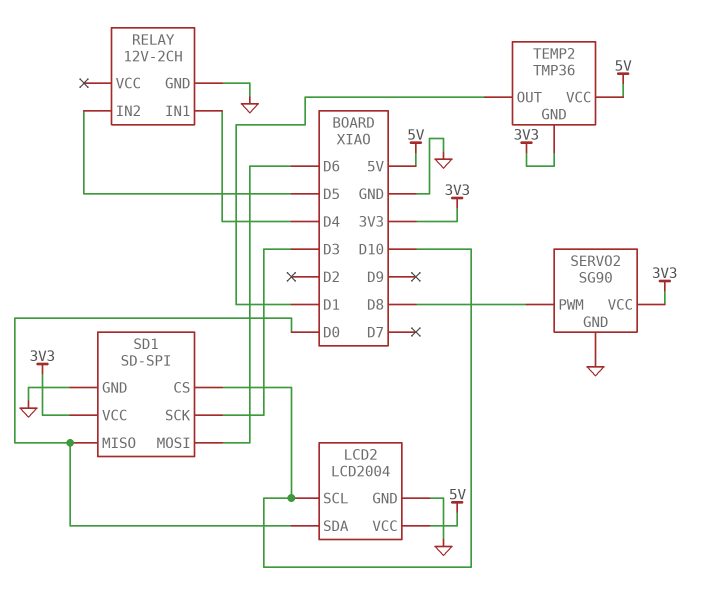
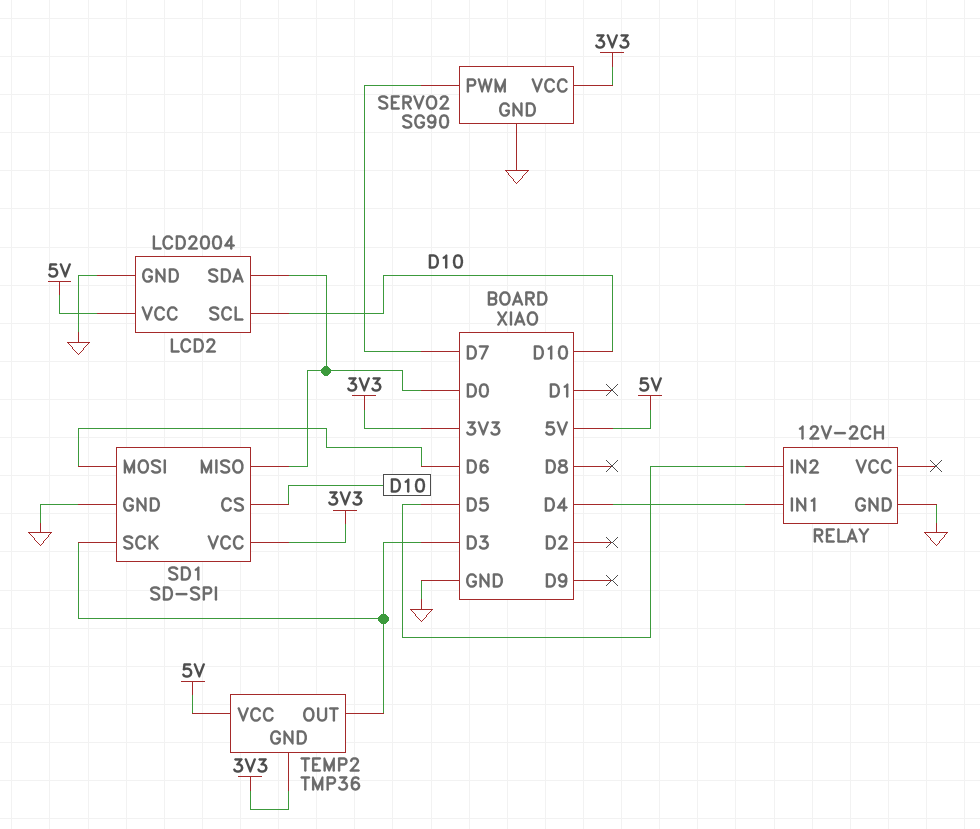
SERVO2 pin PWM: D8 -> D7
TEMP2 pin OUT: D1 -> D3

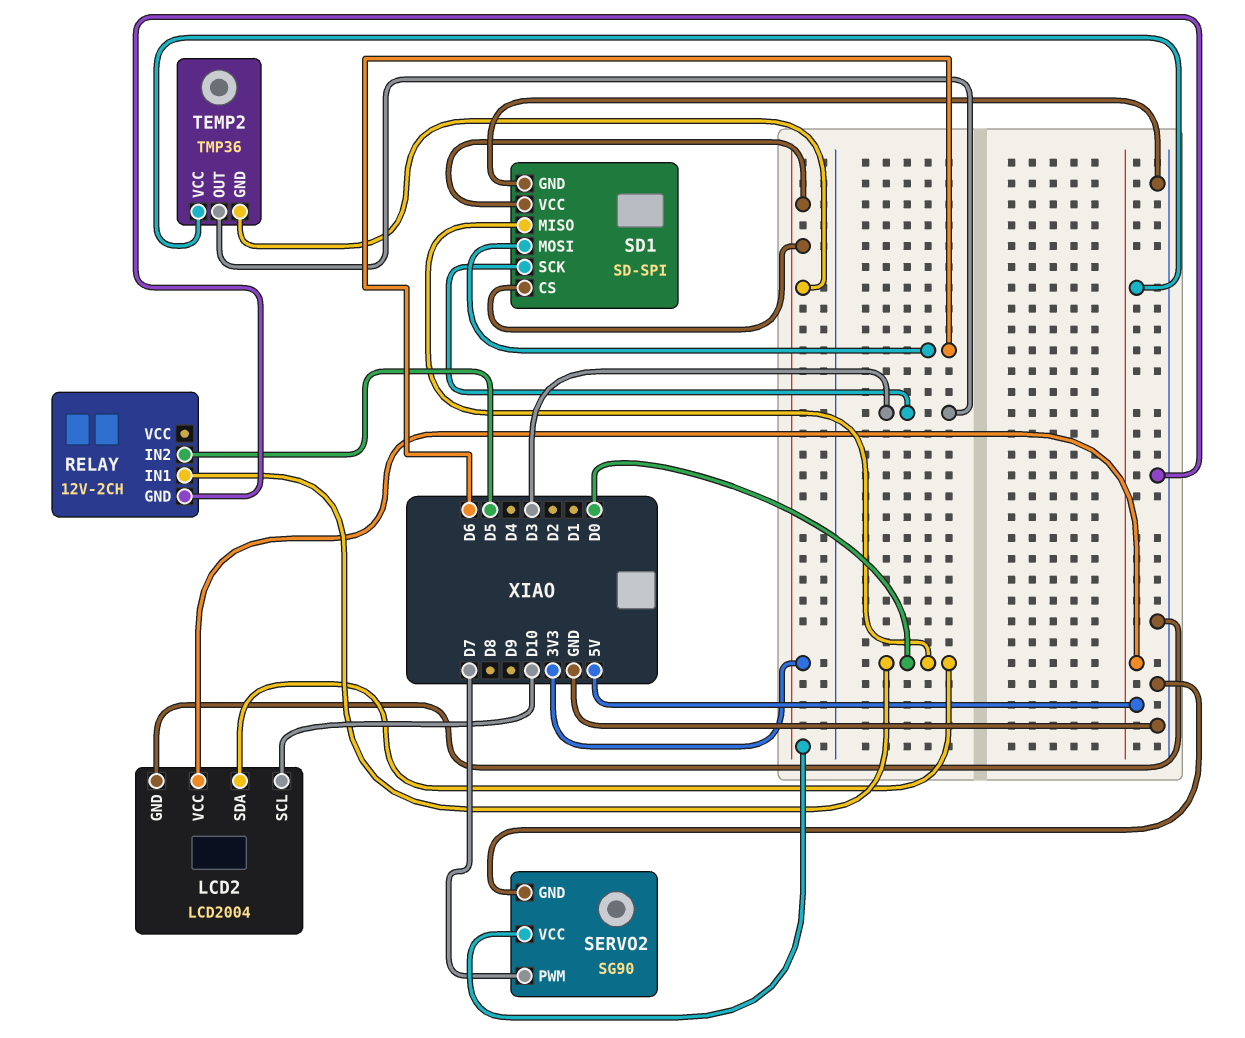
RELAY pin IN1: D4 -> D0
SD1 pin CS: D10 -> 3V3

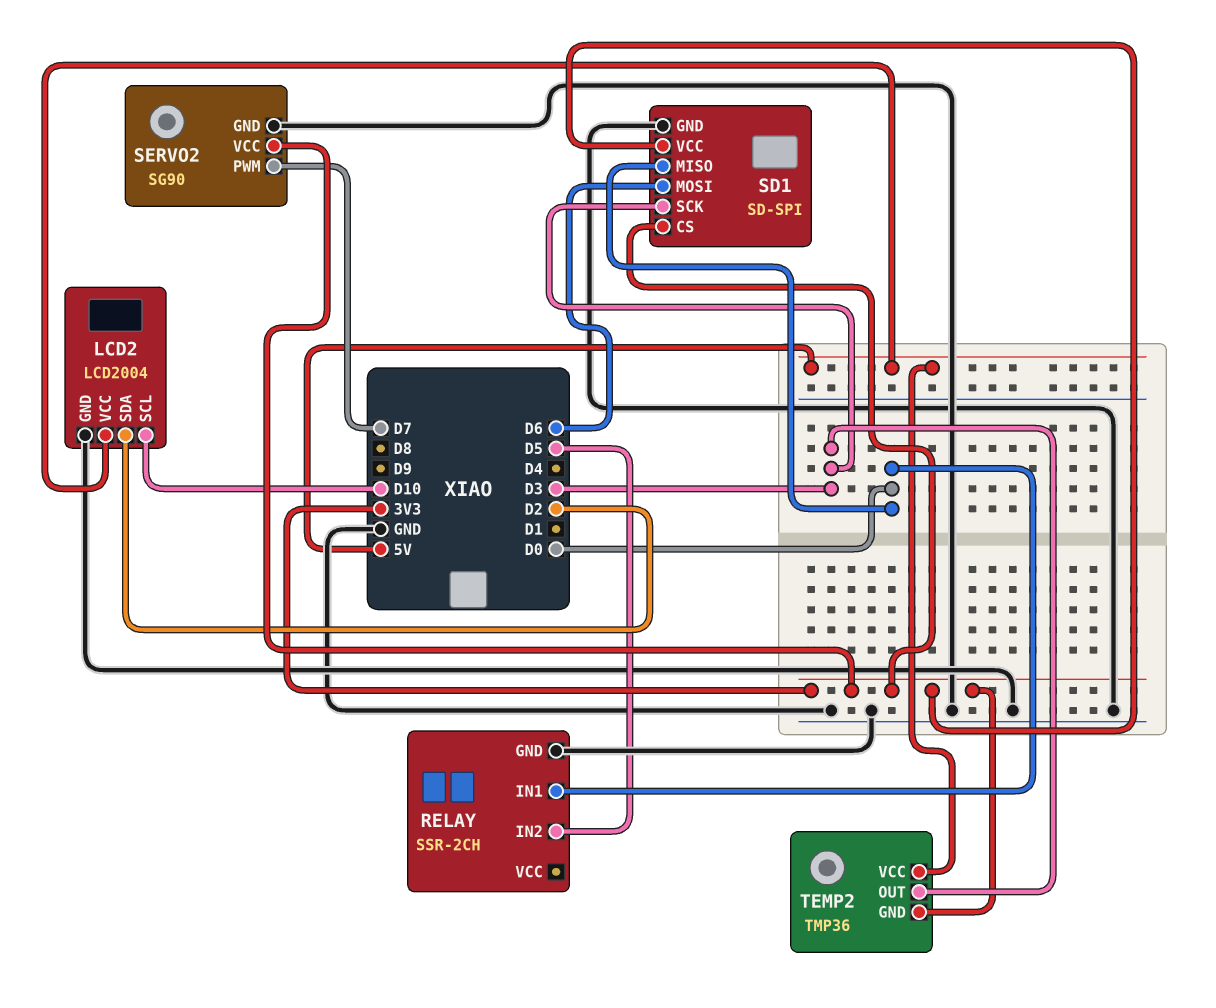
LCD2 pin SDA: D0 -> D2
RELAY: 12V-2CH -> SSR-2CH

